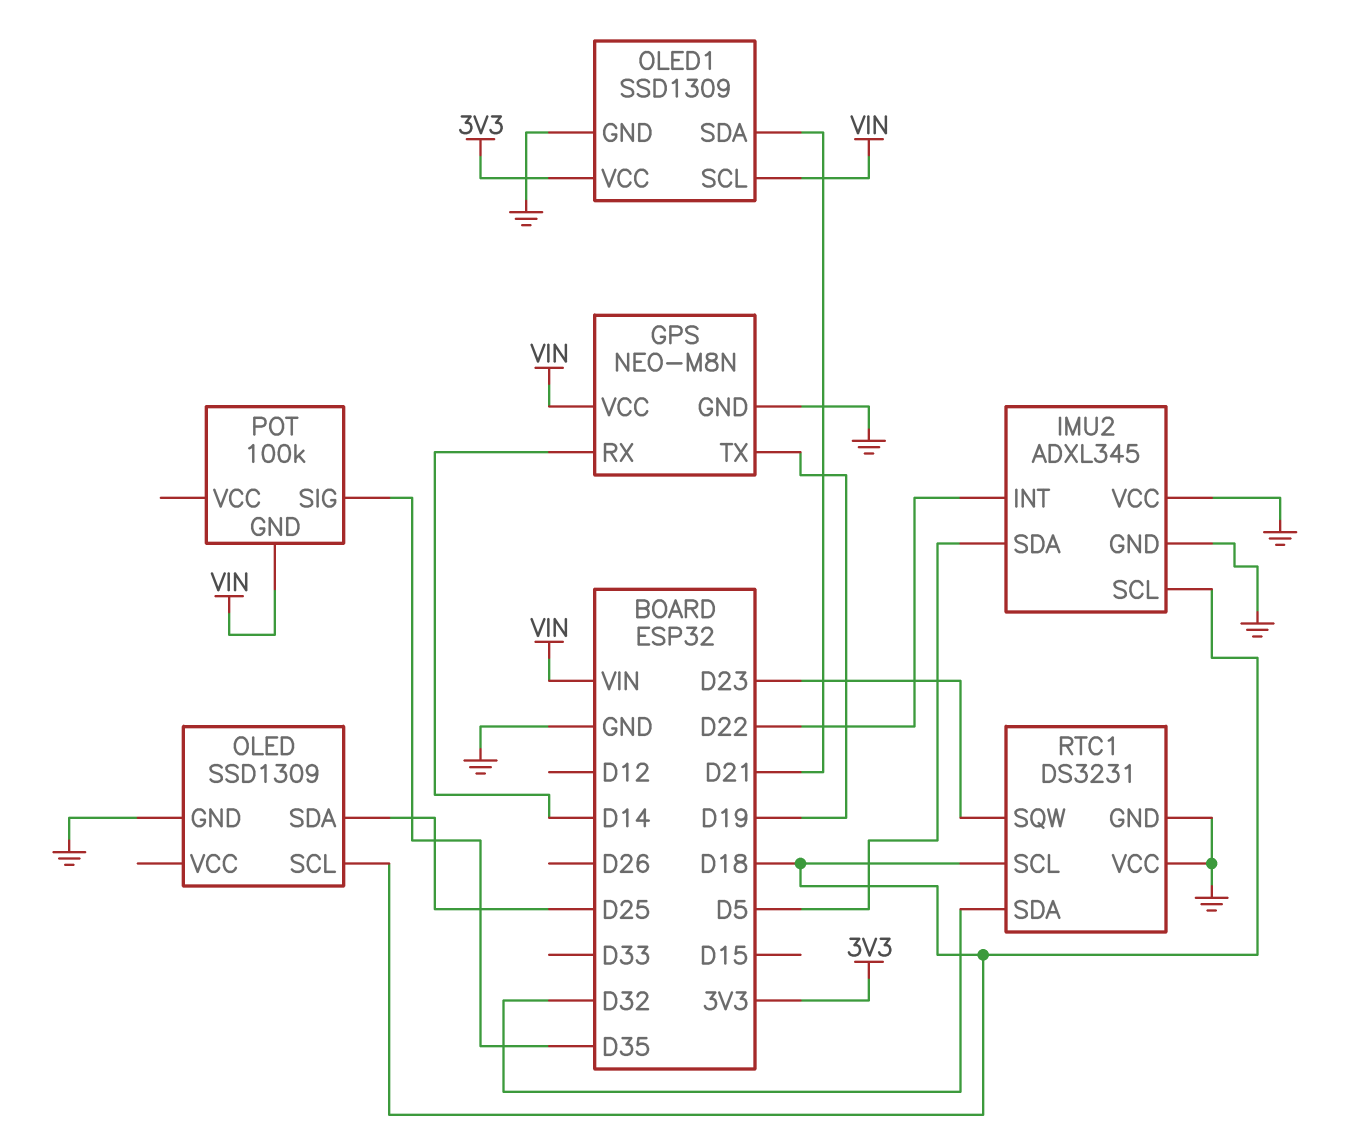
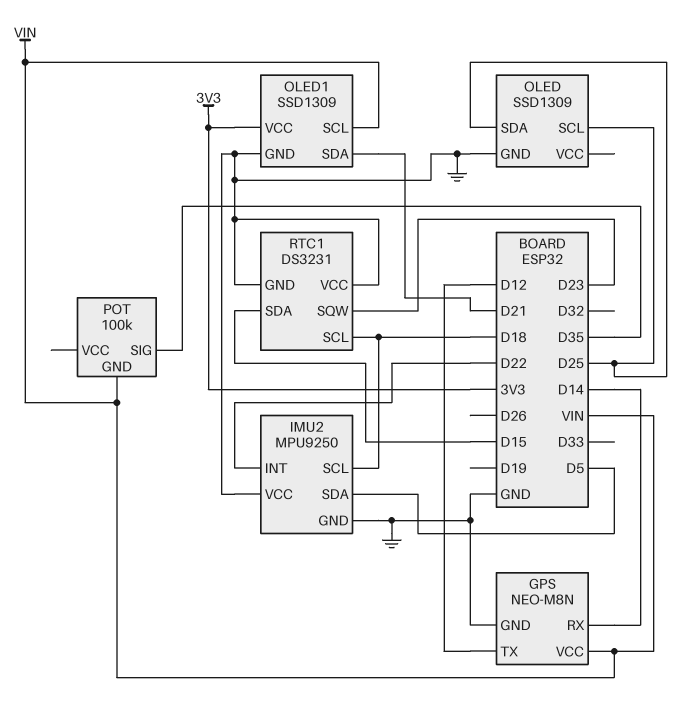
GPS pin TX: D19 -> D12
IMU2: ADXL345 -> MPU9250
OLED pin SCL: D18 -> D25
RTC1 pin SDA: D32 -> D15

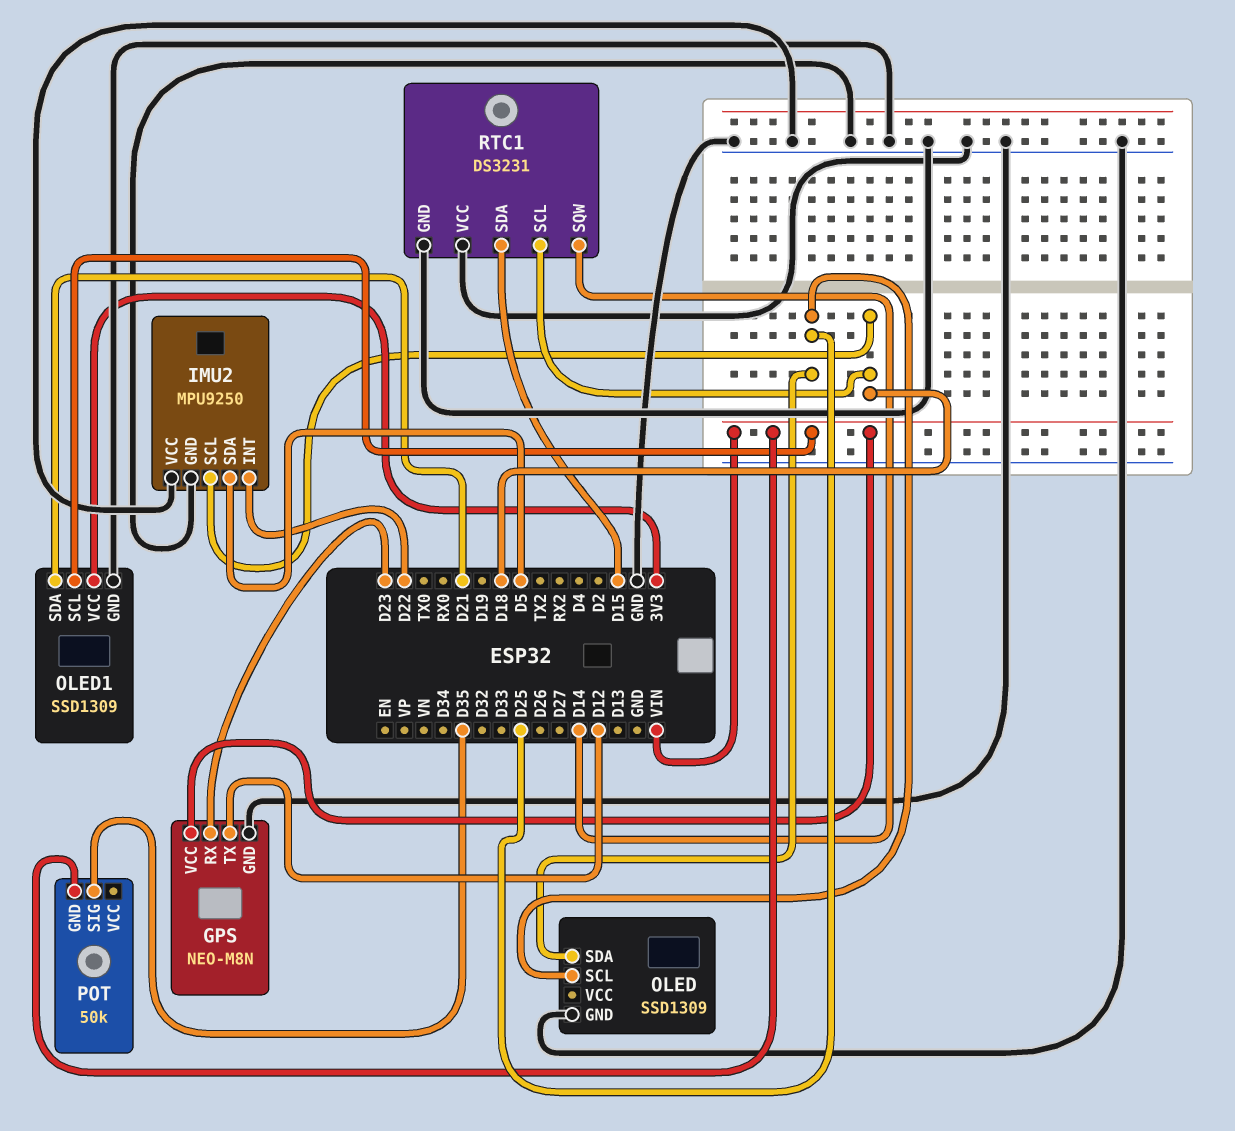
GPS pin RX: D14 -> D23
POT: 100k -> 50k
RTC1 pin SQW: D23 -> D14

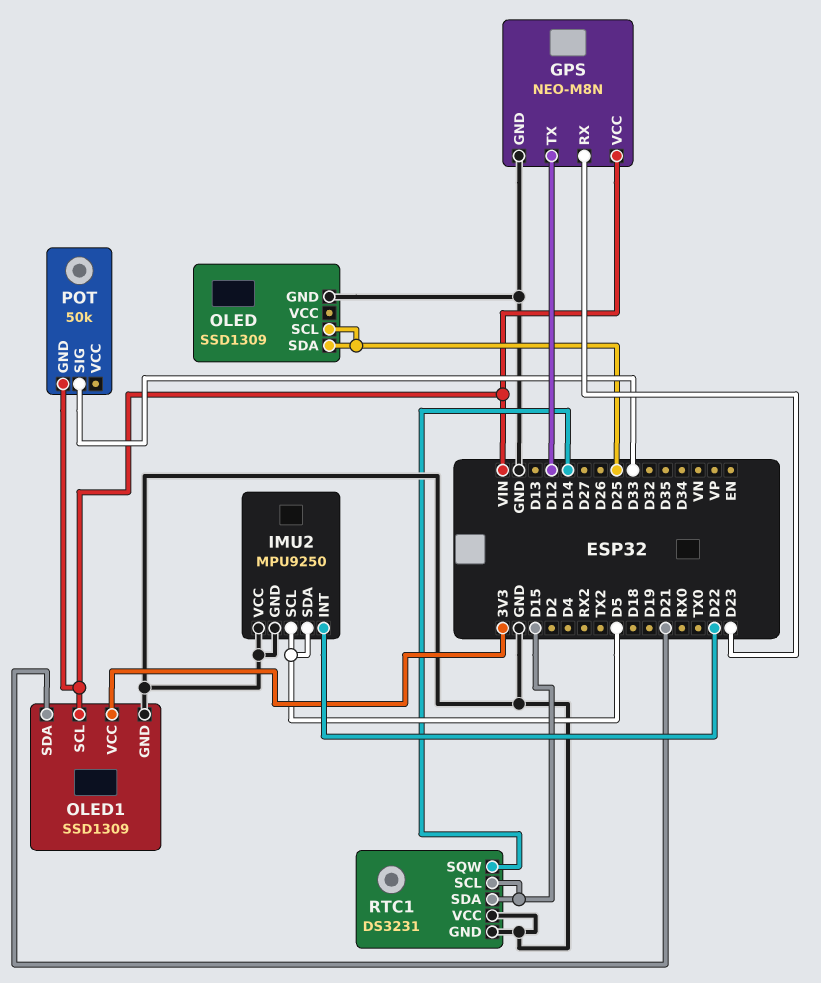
IMU2 pin SCL: D18 -> D5
POT pin SIG: D35 -> D33
RTC1 pin SCL: D18 -> D15

